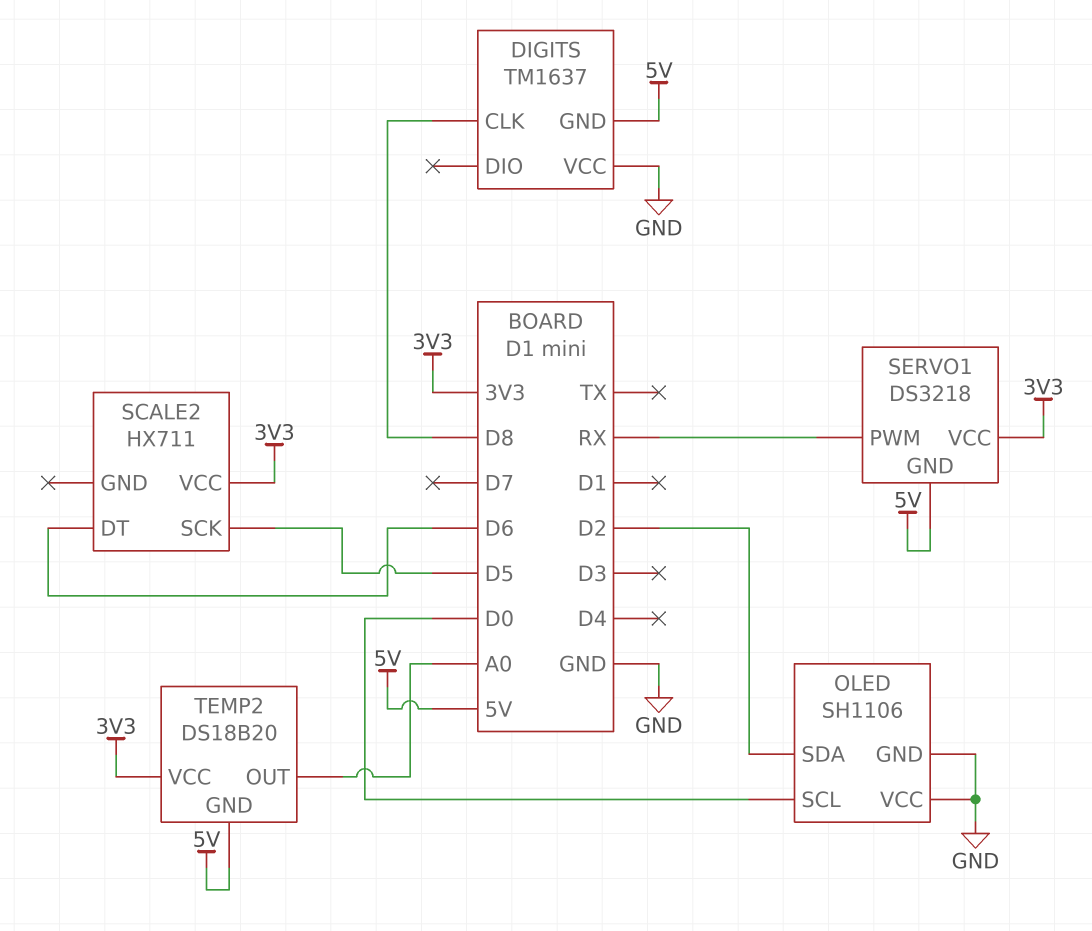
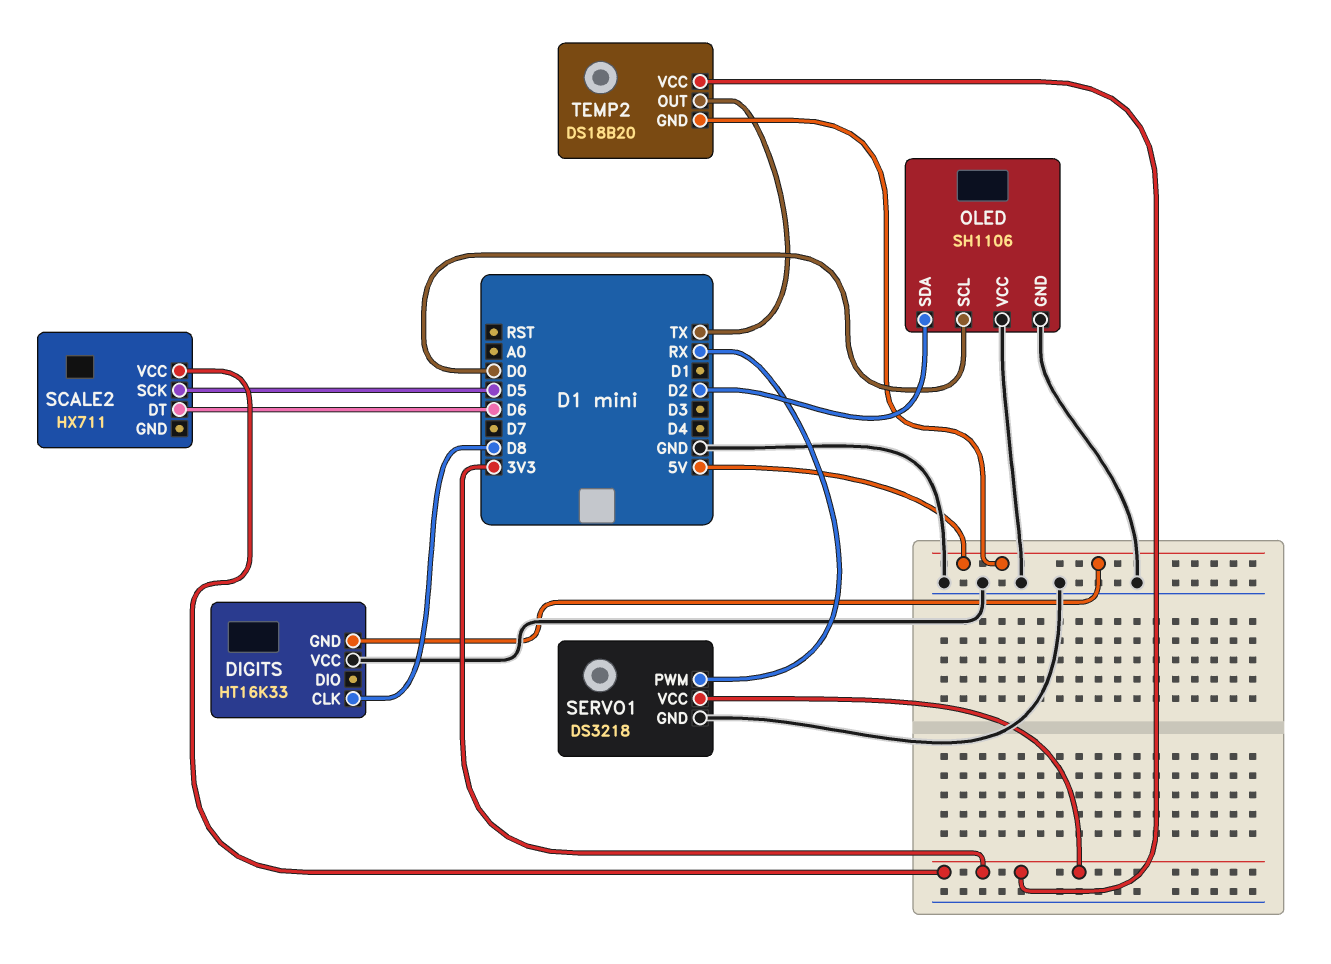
DIGITS: TM1637 -> HT16K33
SERVO1 pin GND: 5V -> GND
TEMP2 pin OUT: A0 -> TX

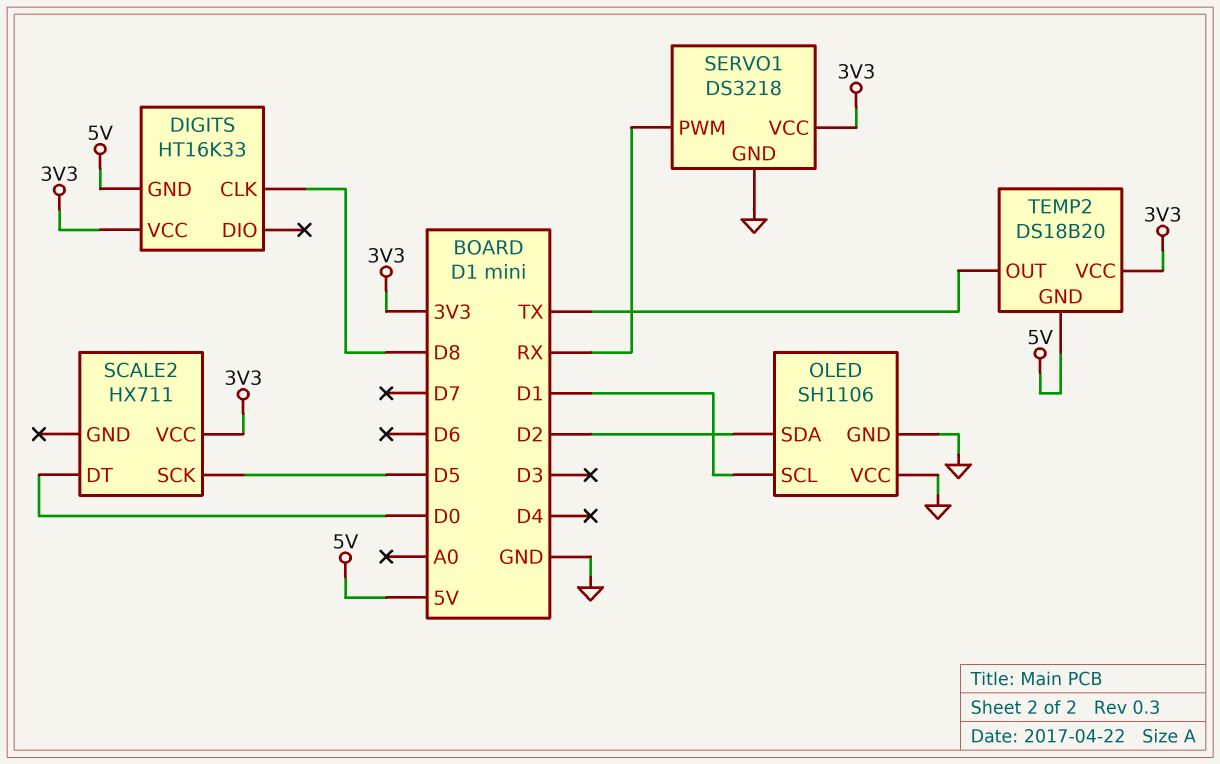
DIGITS pin VCC: GND -> 3V3
OLED pin SCL: D0 -> D1
SCALE2 pin DT: D6 -> D0

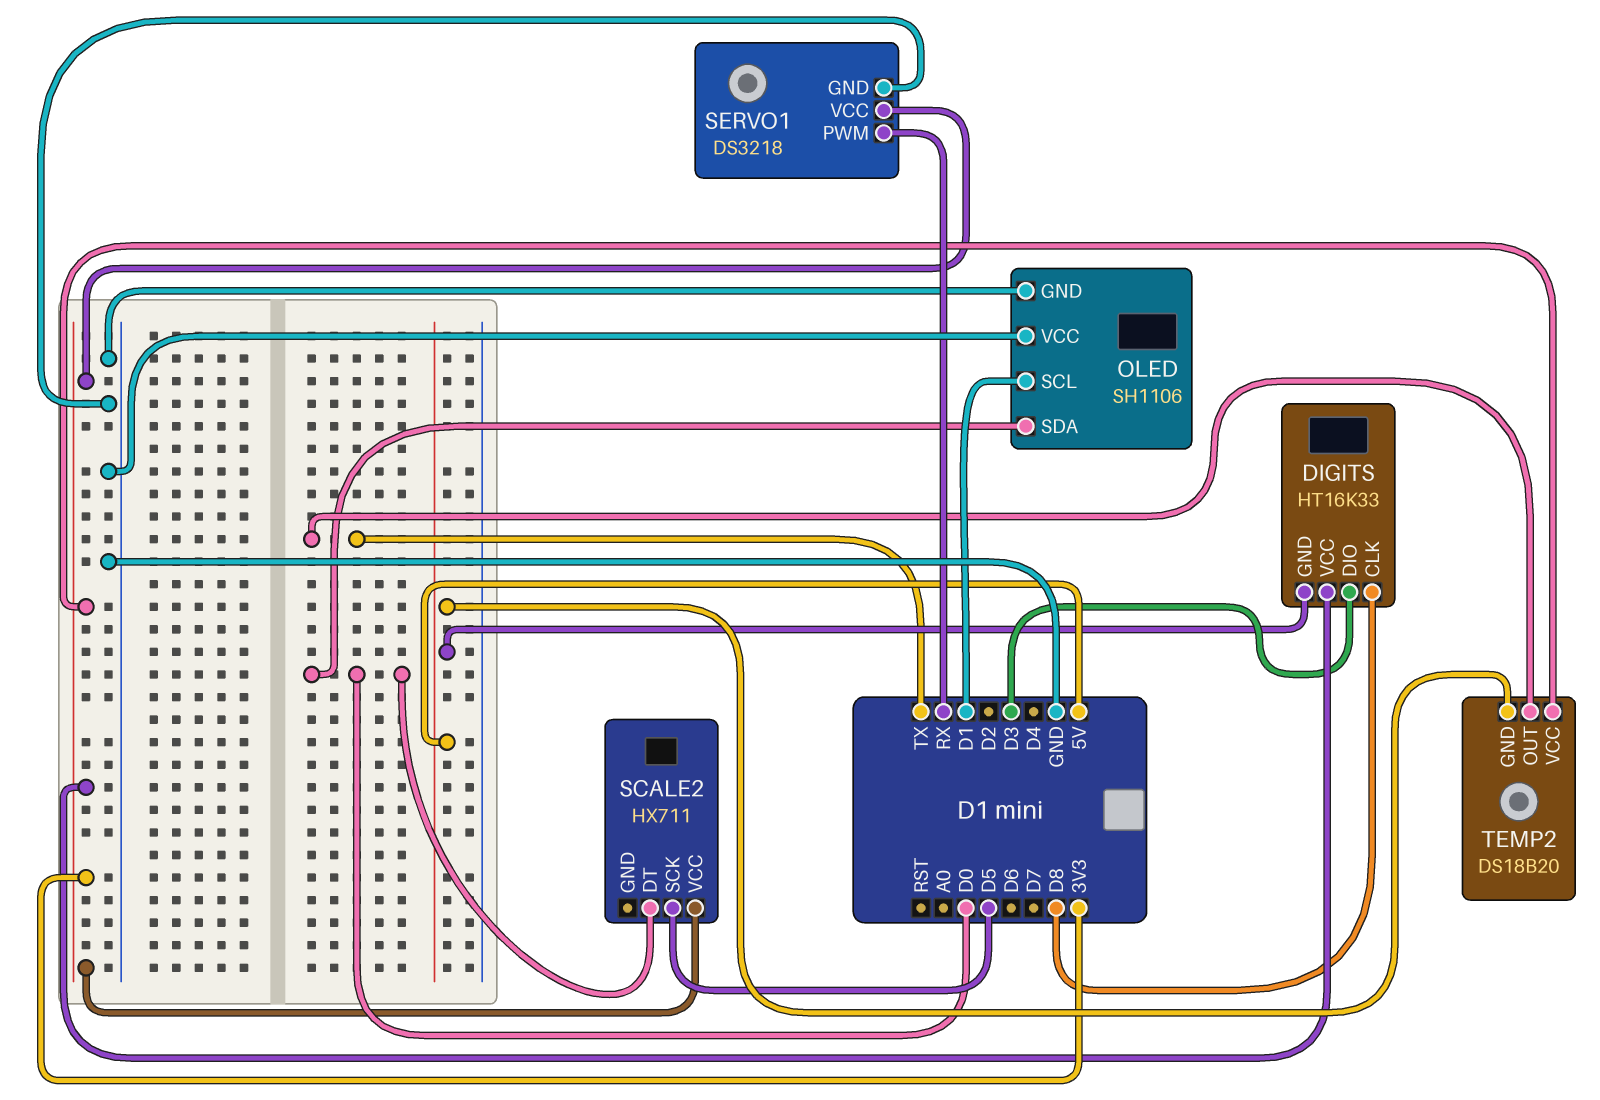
DIGITS pin DIO: none -> D3
OLED pin SDA: D2 -> D0

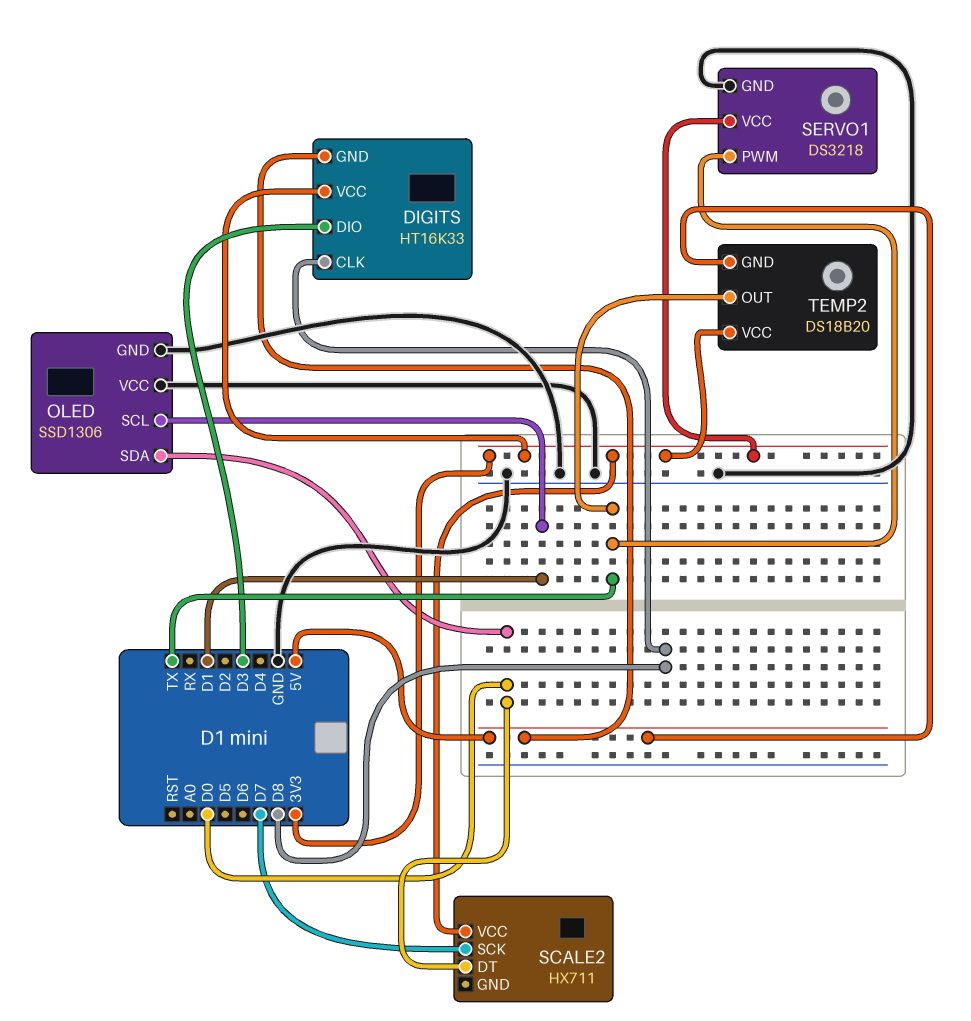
OLED: SH1106 -> SSD1306
SCALE2 pin SCK: D5 -> D7
SERVO1 pin PWM: RX -> TX

